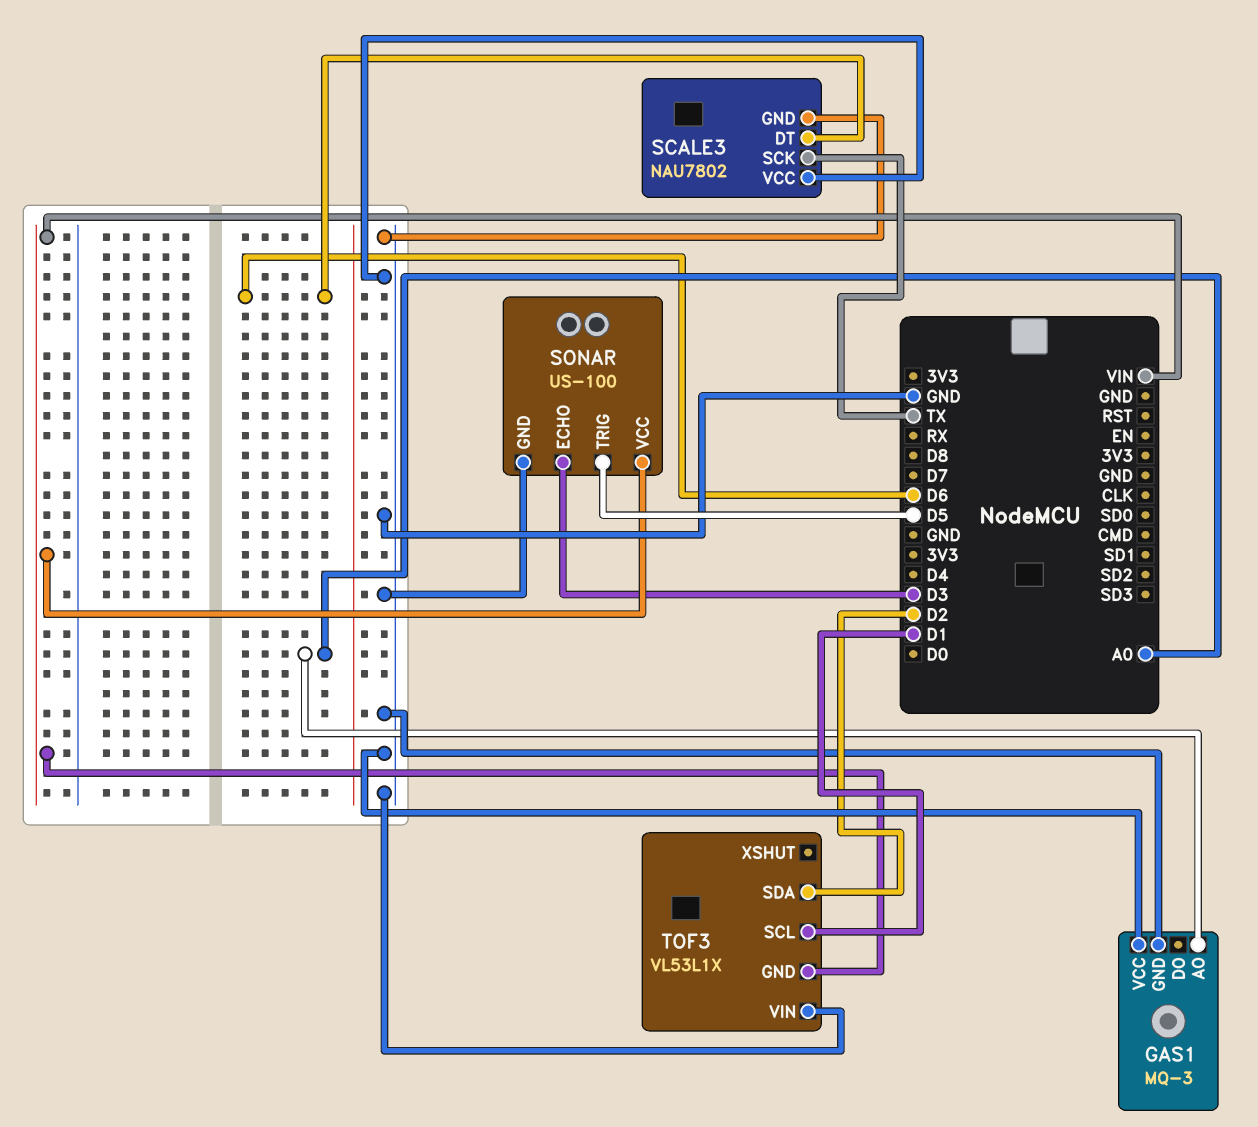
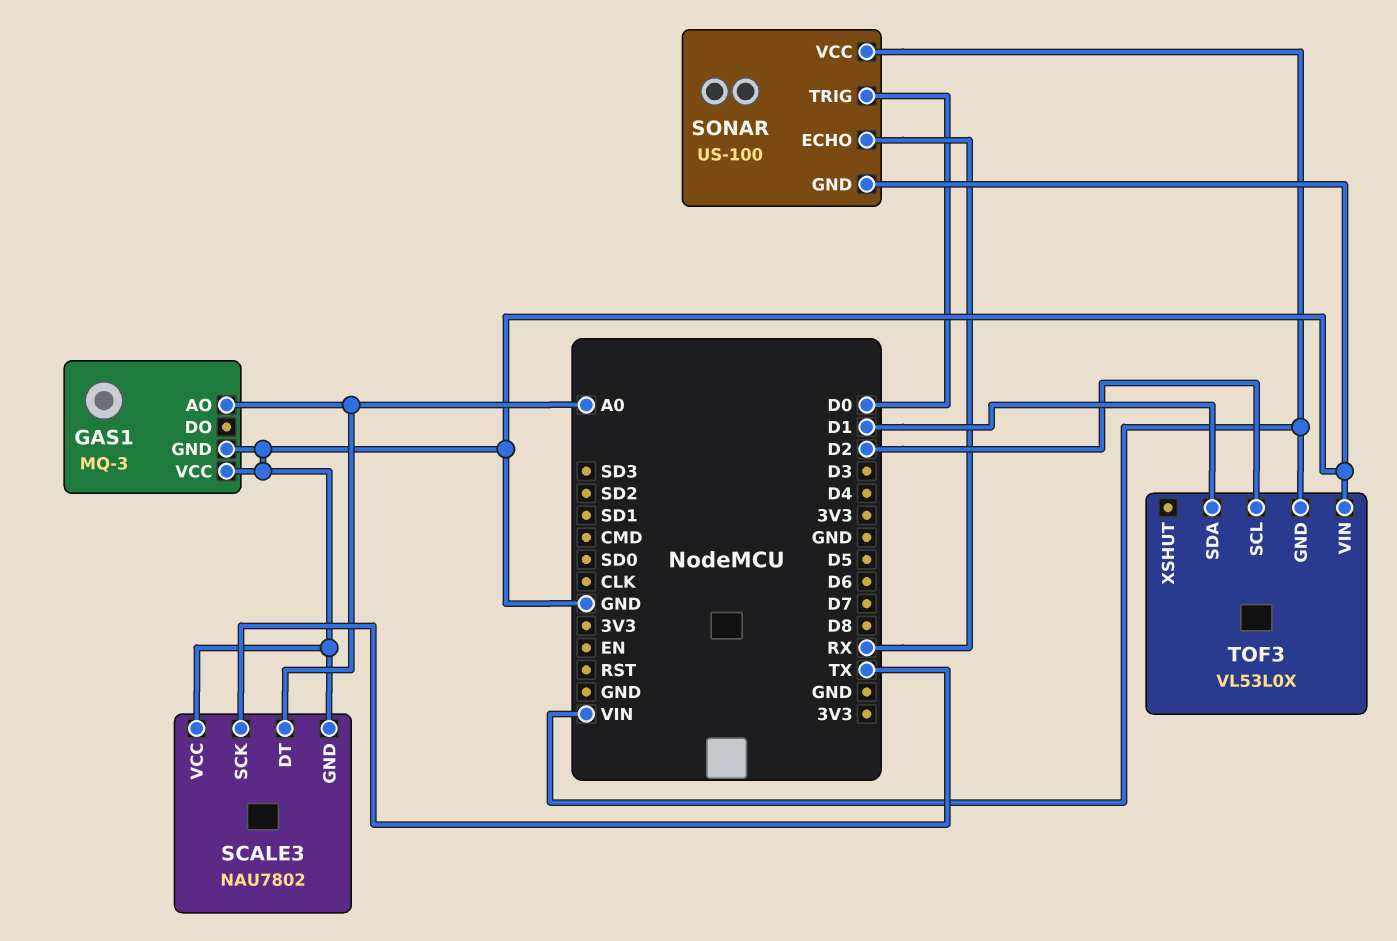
SCALE3 pin DT: D6 -> A0
SONAR pin ECHO: D3 -> RX
SONAR pin TRIG: D5 -> D0
TOF3: VL53L1X -> VL53L0X
TOF3 pin SCL: D1 -> D2
TOF3 pin SDA: D2 -> D1

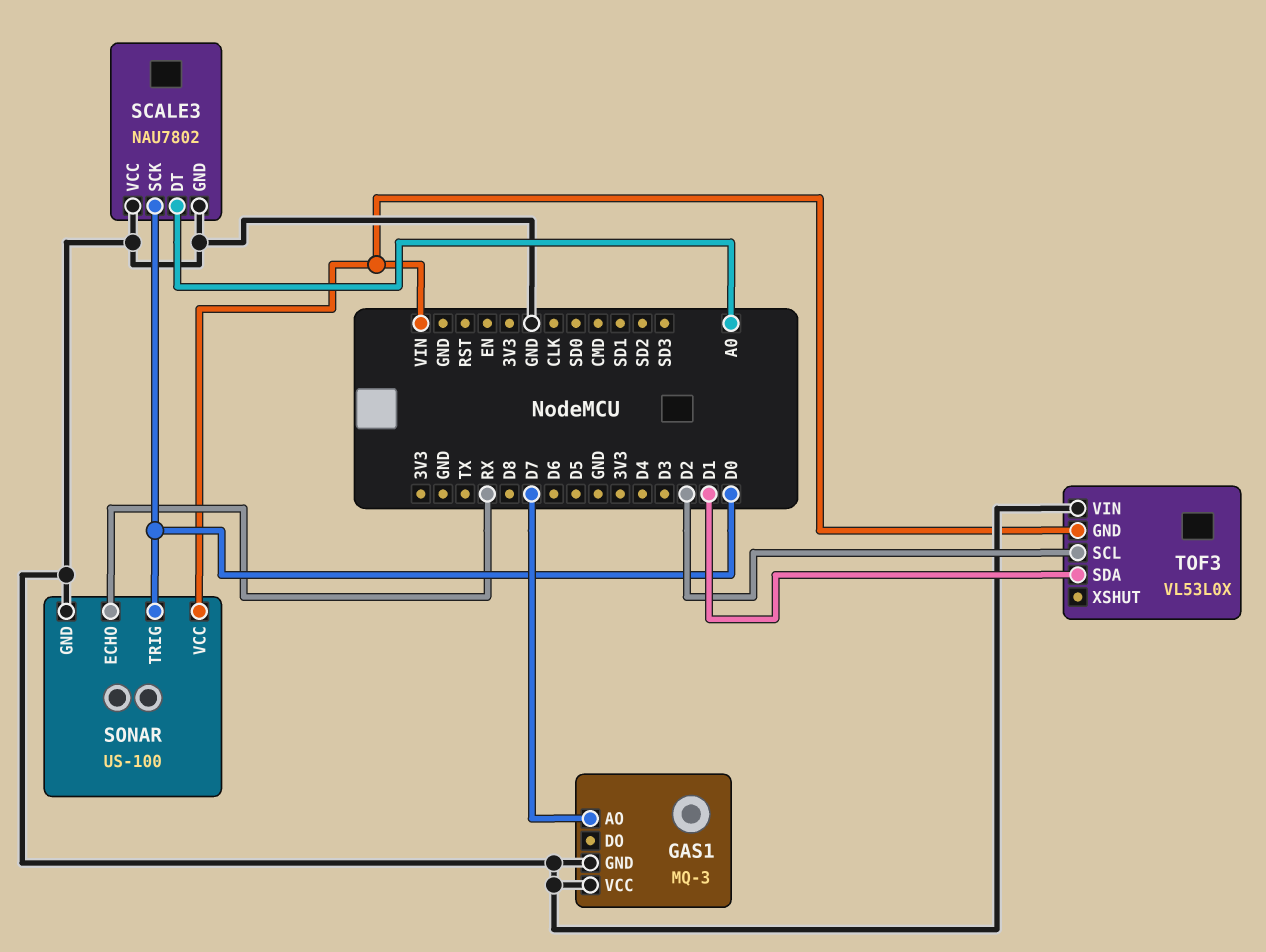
GAS1 pin AO: A0 -> D7
SCALE3 pin SCK: TX -> D0

